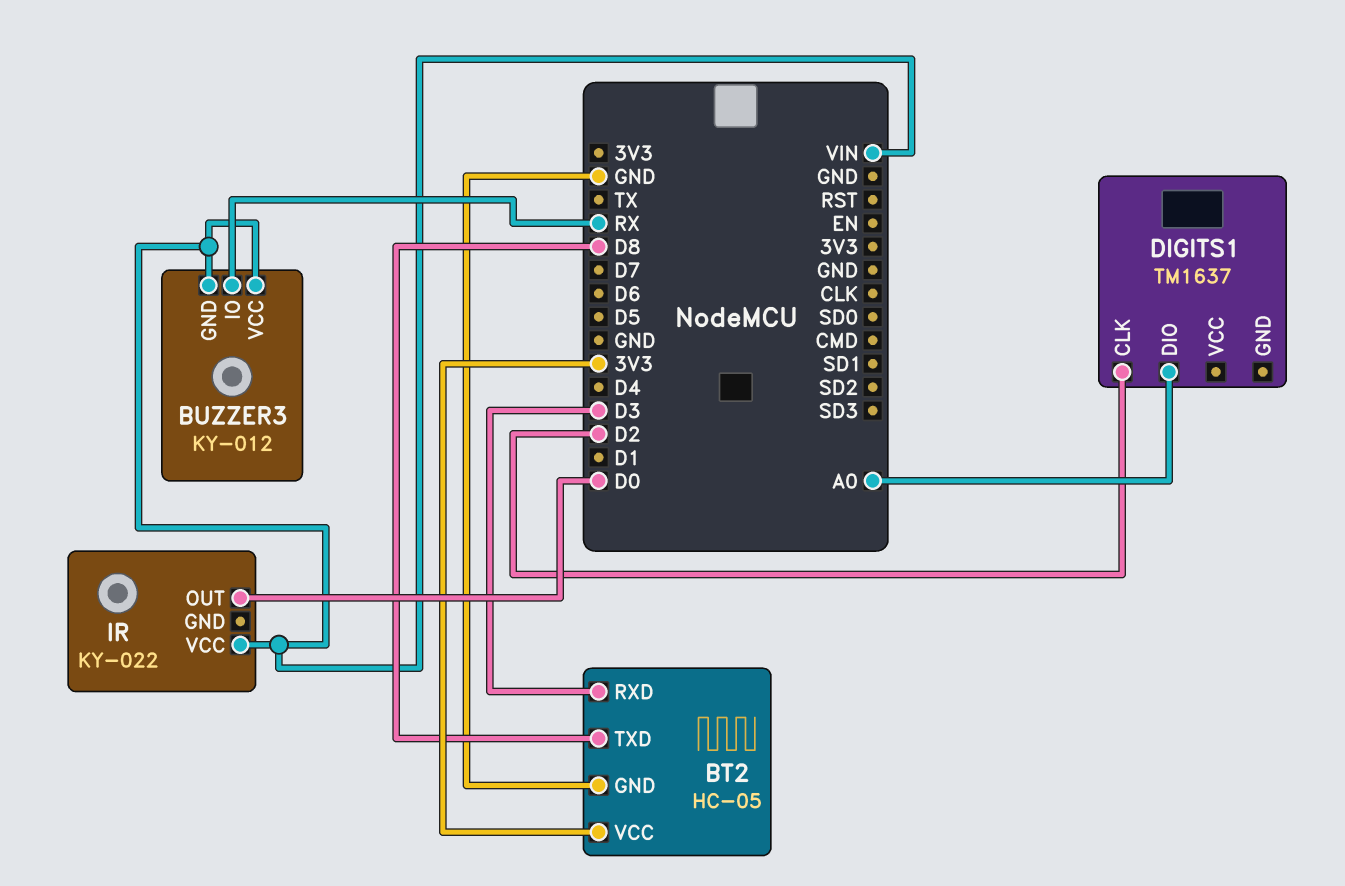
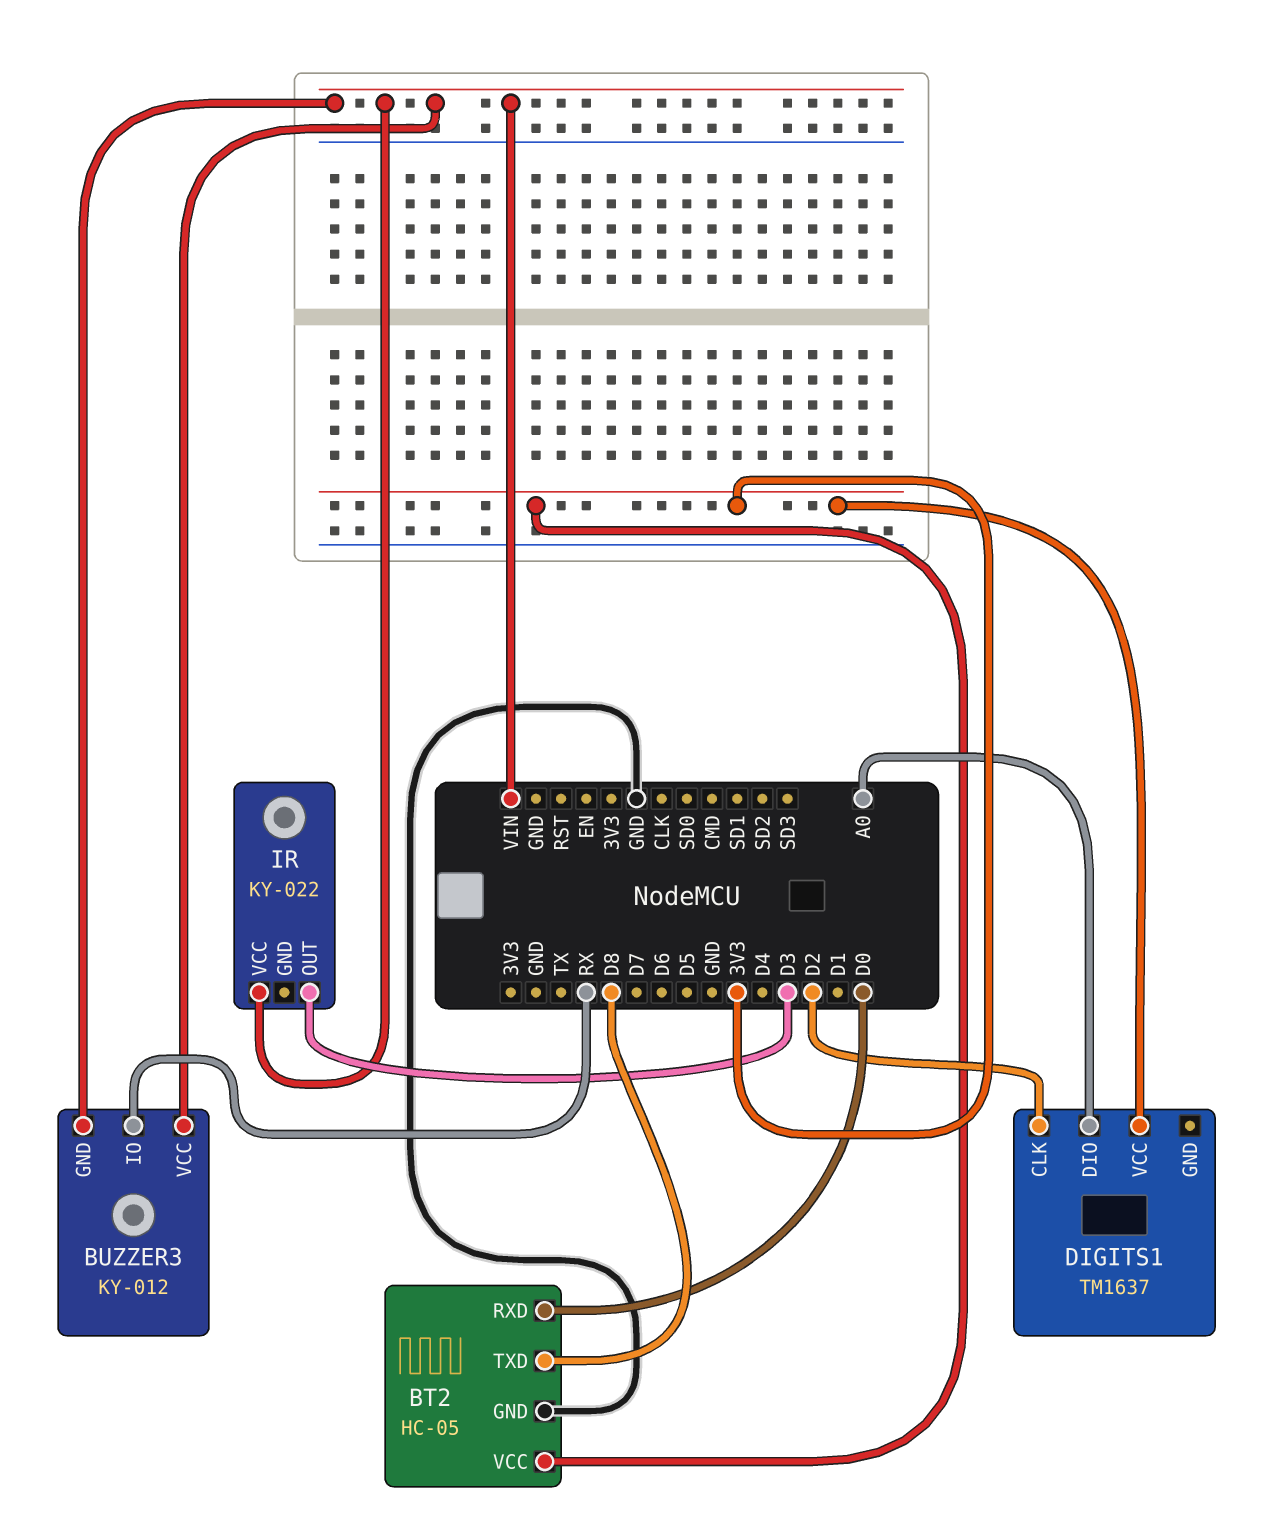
BT2 pin RXD: D3 -> D0
DIGITS1 pin VCC: none -> 3V3
IR pin OUT: D0 -> D3

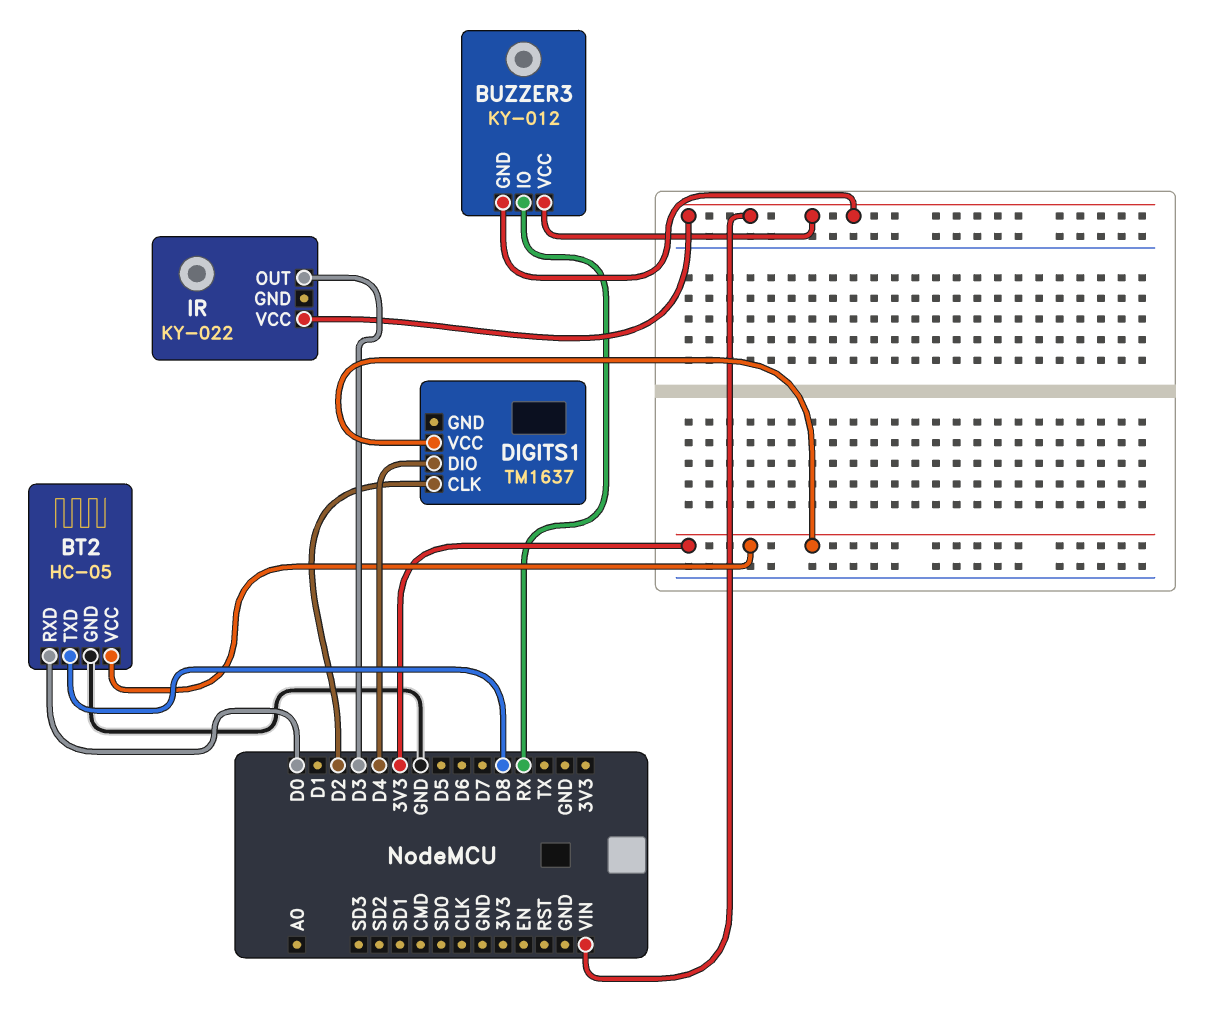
DIGITS1 pin DIO: A0 -> D4

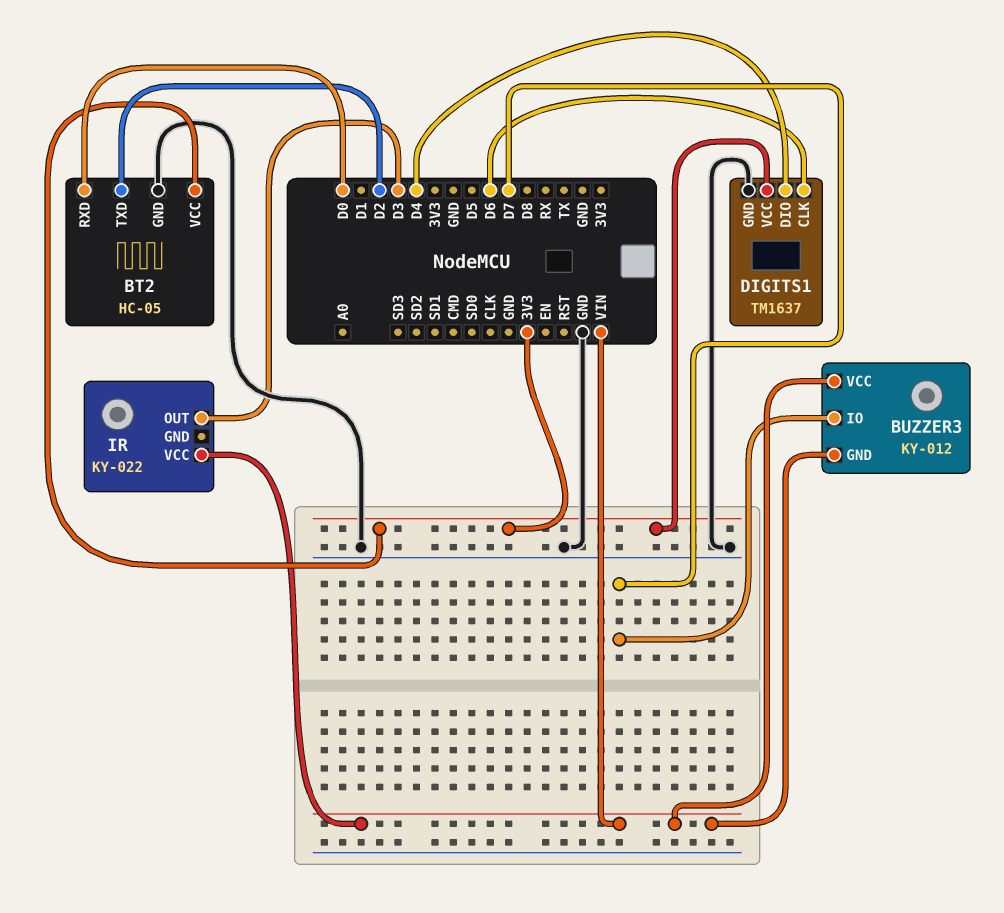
BT2 pin TXD: D8 -> D2
BUZZER3 pin IO: RX -> D7
DIGITS1 pin CLK: D2 -> D6
DIGITS1 pin GND: none -> GND

